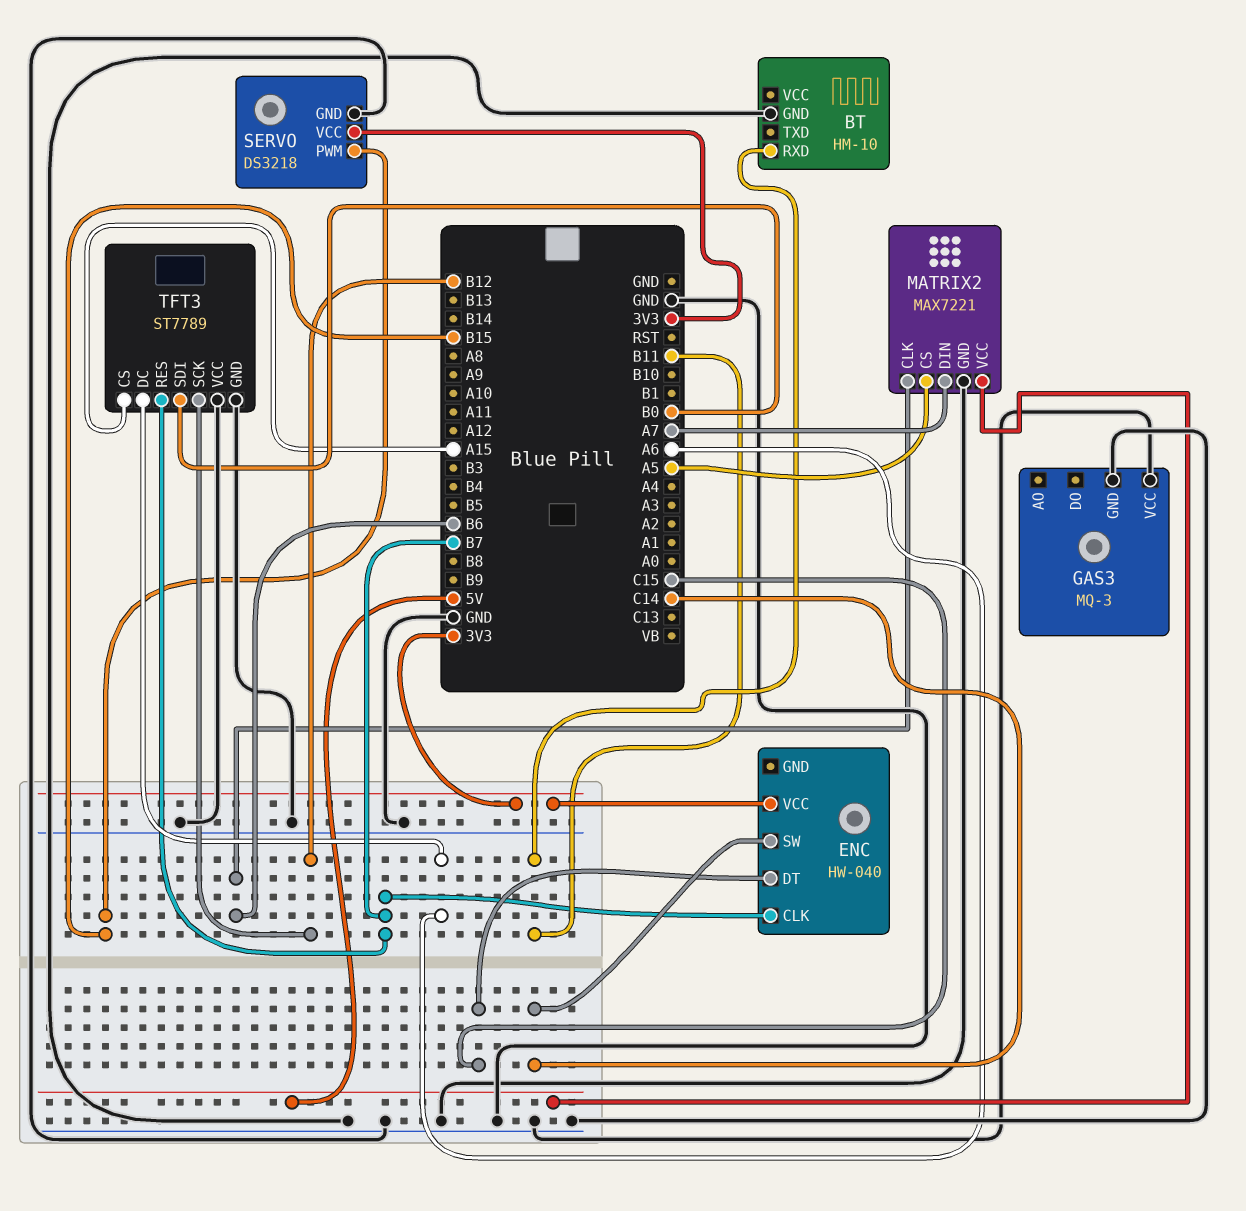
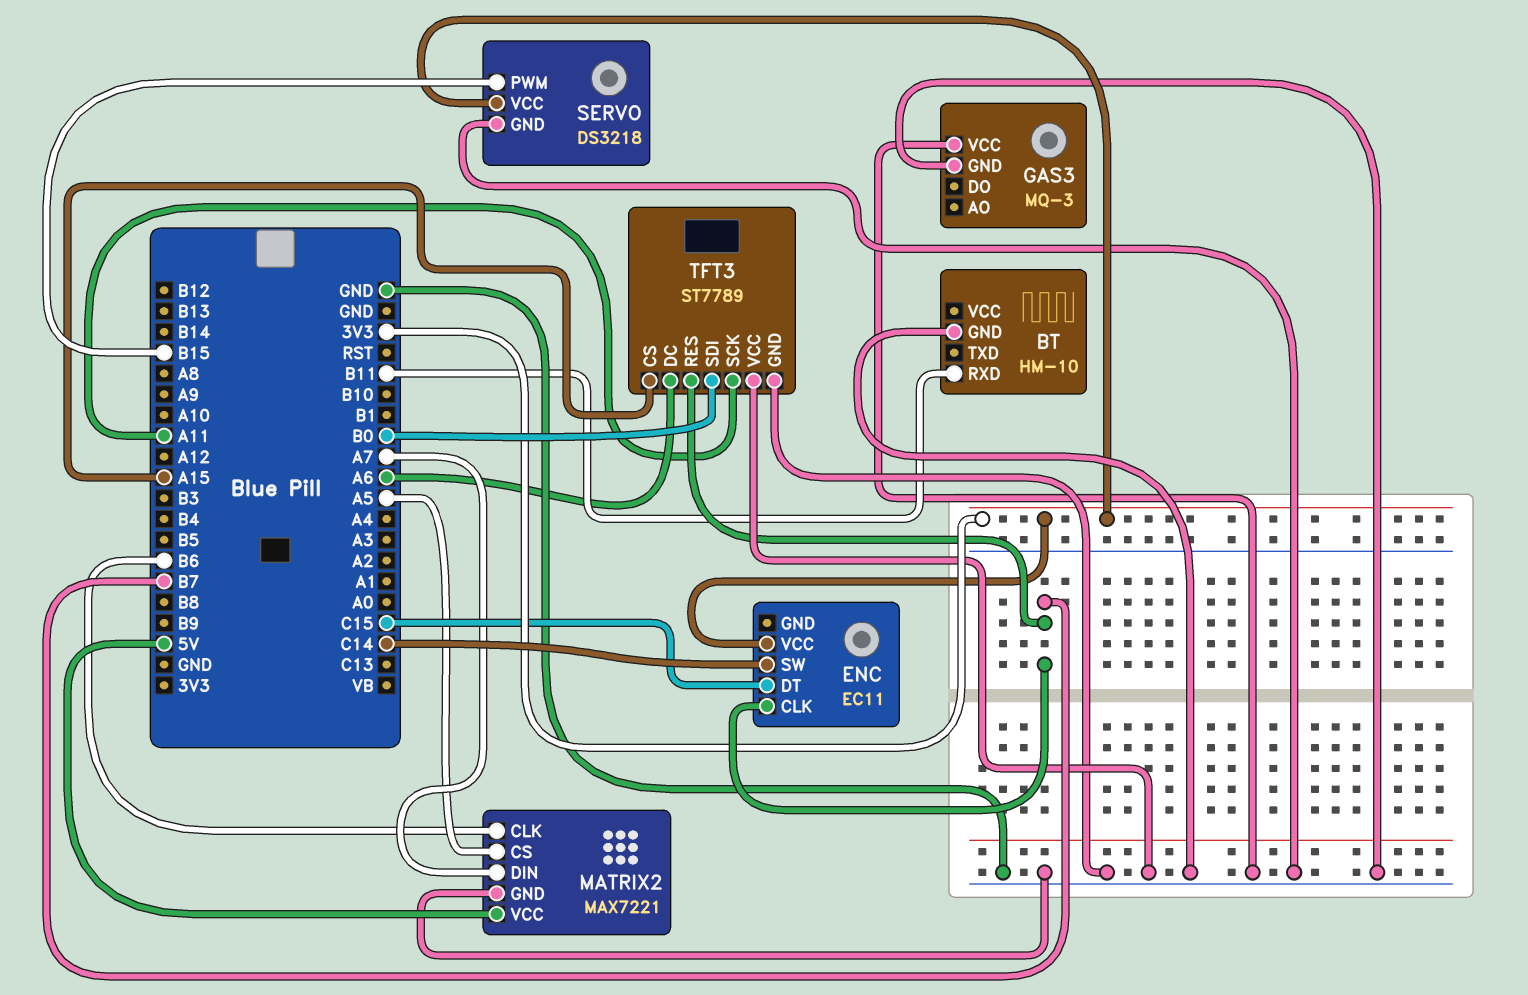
ENC: HW-040 -> EC11
TFT3 pin SCK: B12 -> A11

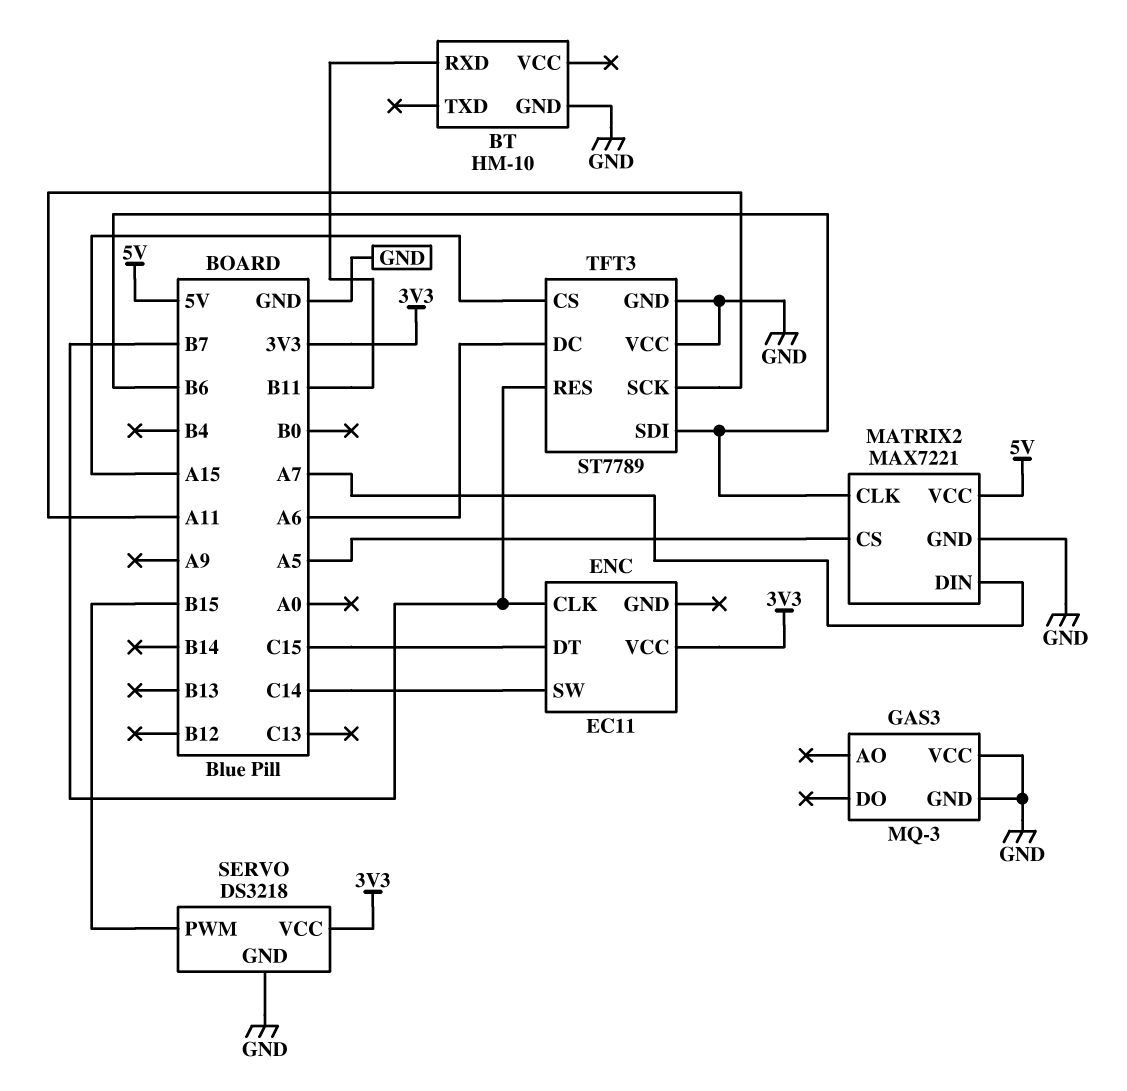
TFT3 pin SDI: B0 -> B6

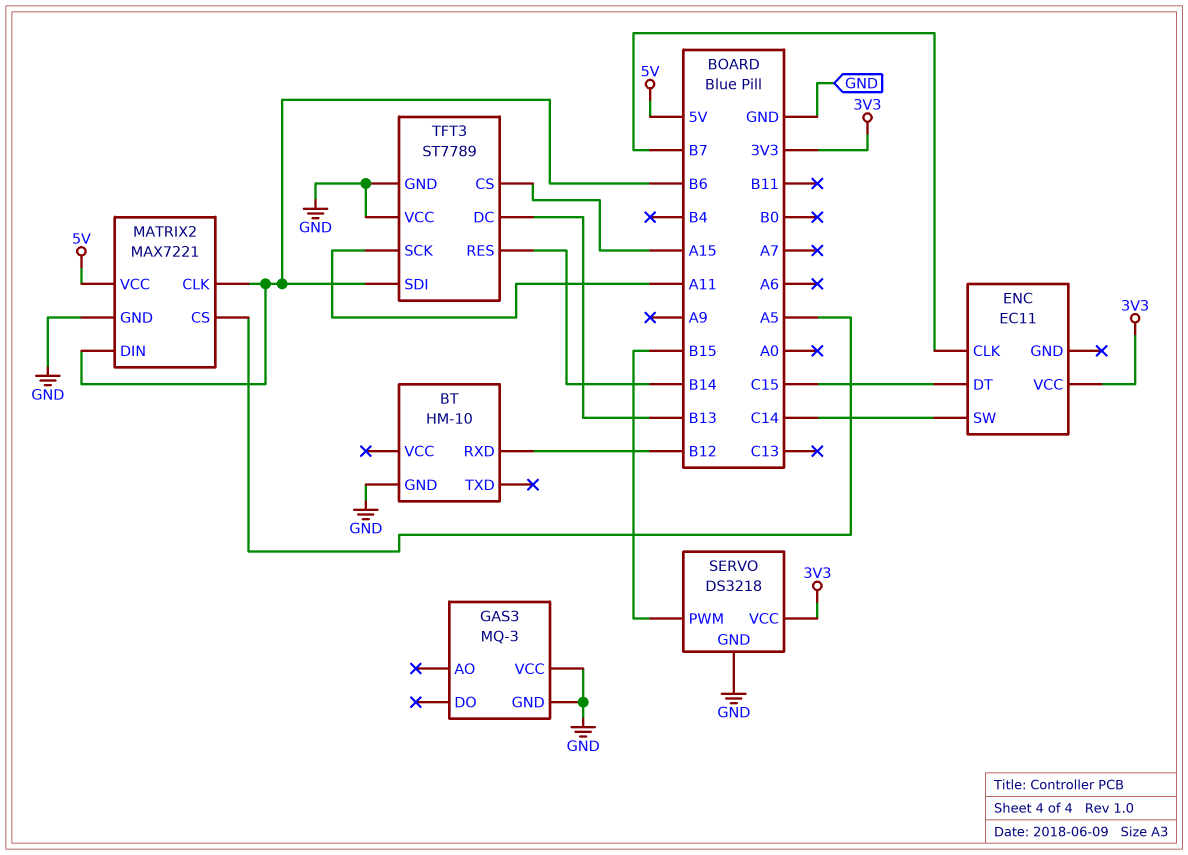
BT pin RXD: B11 -> B12
MATRIX2 pin DIN: A7 -> B6
TFT3 pin DC: A6 -> B13
TFT3 pin RES: B7 -> B14

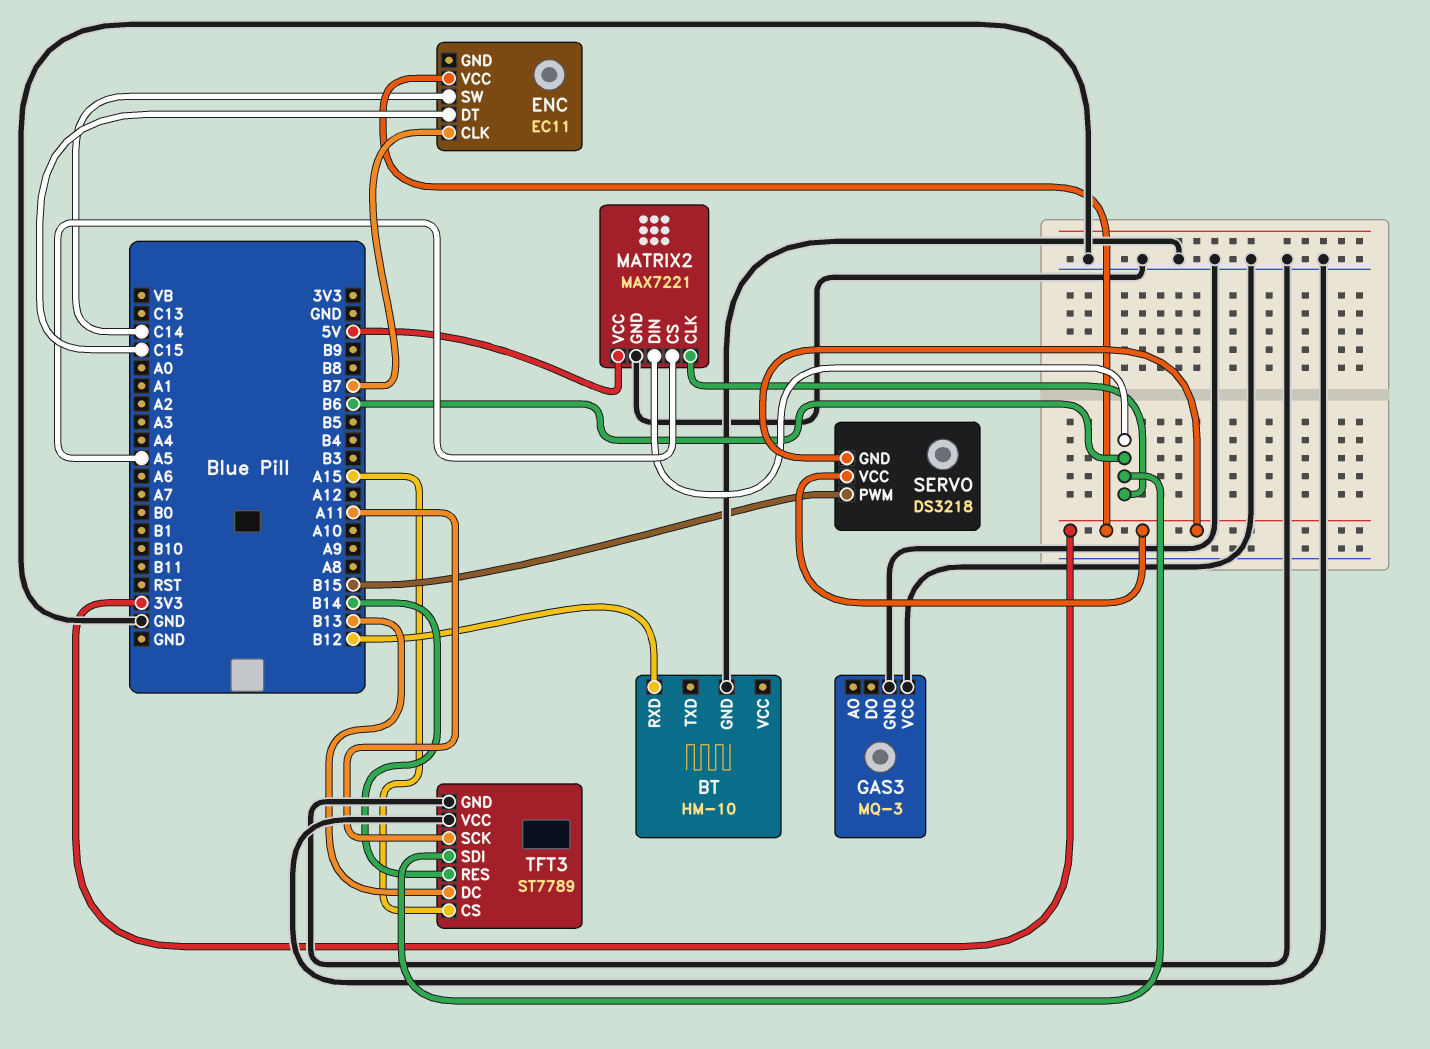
SERVO pin GND: GND -> 3V3

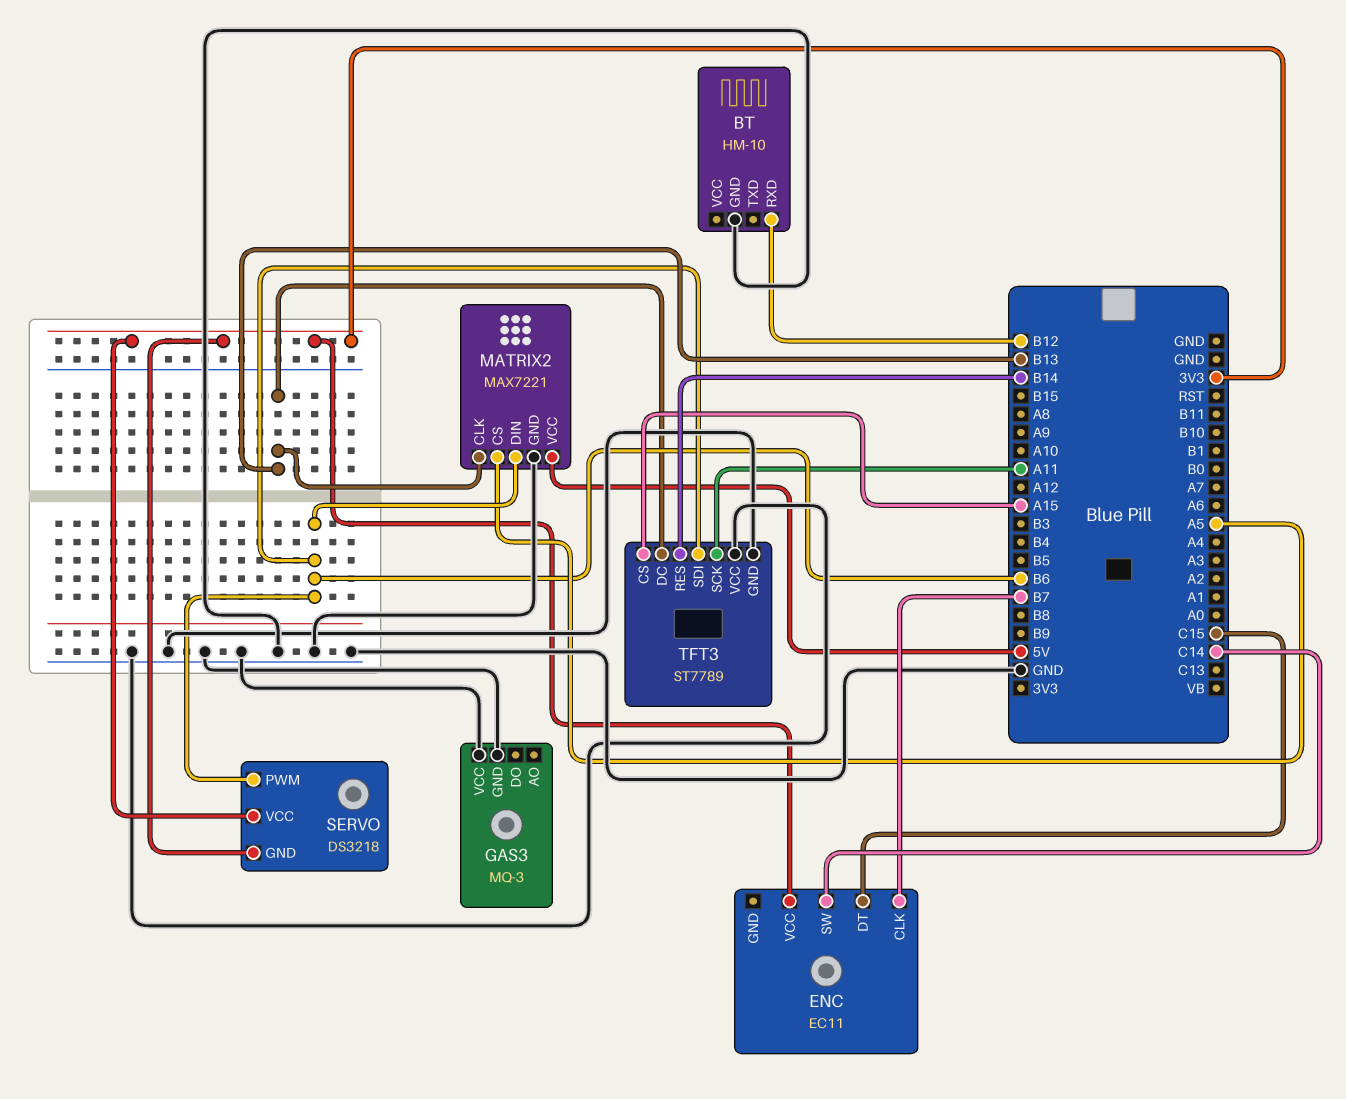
MATRIX2 pin CLK: B6 -> B13
SERVO pin PWM: B15 -> B6

